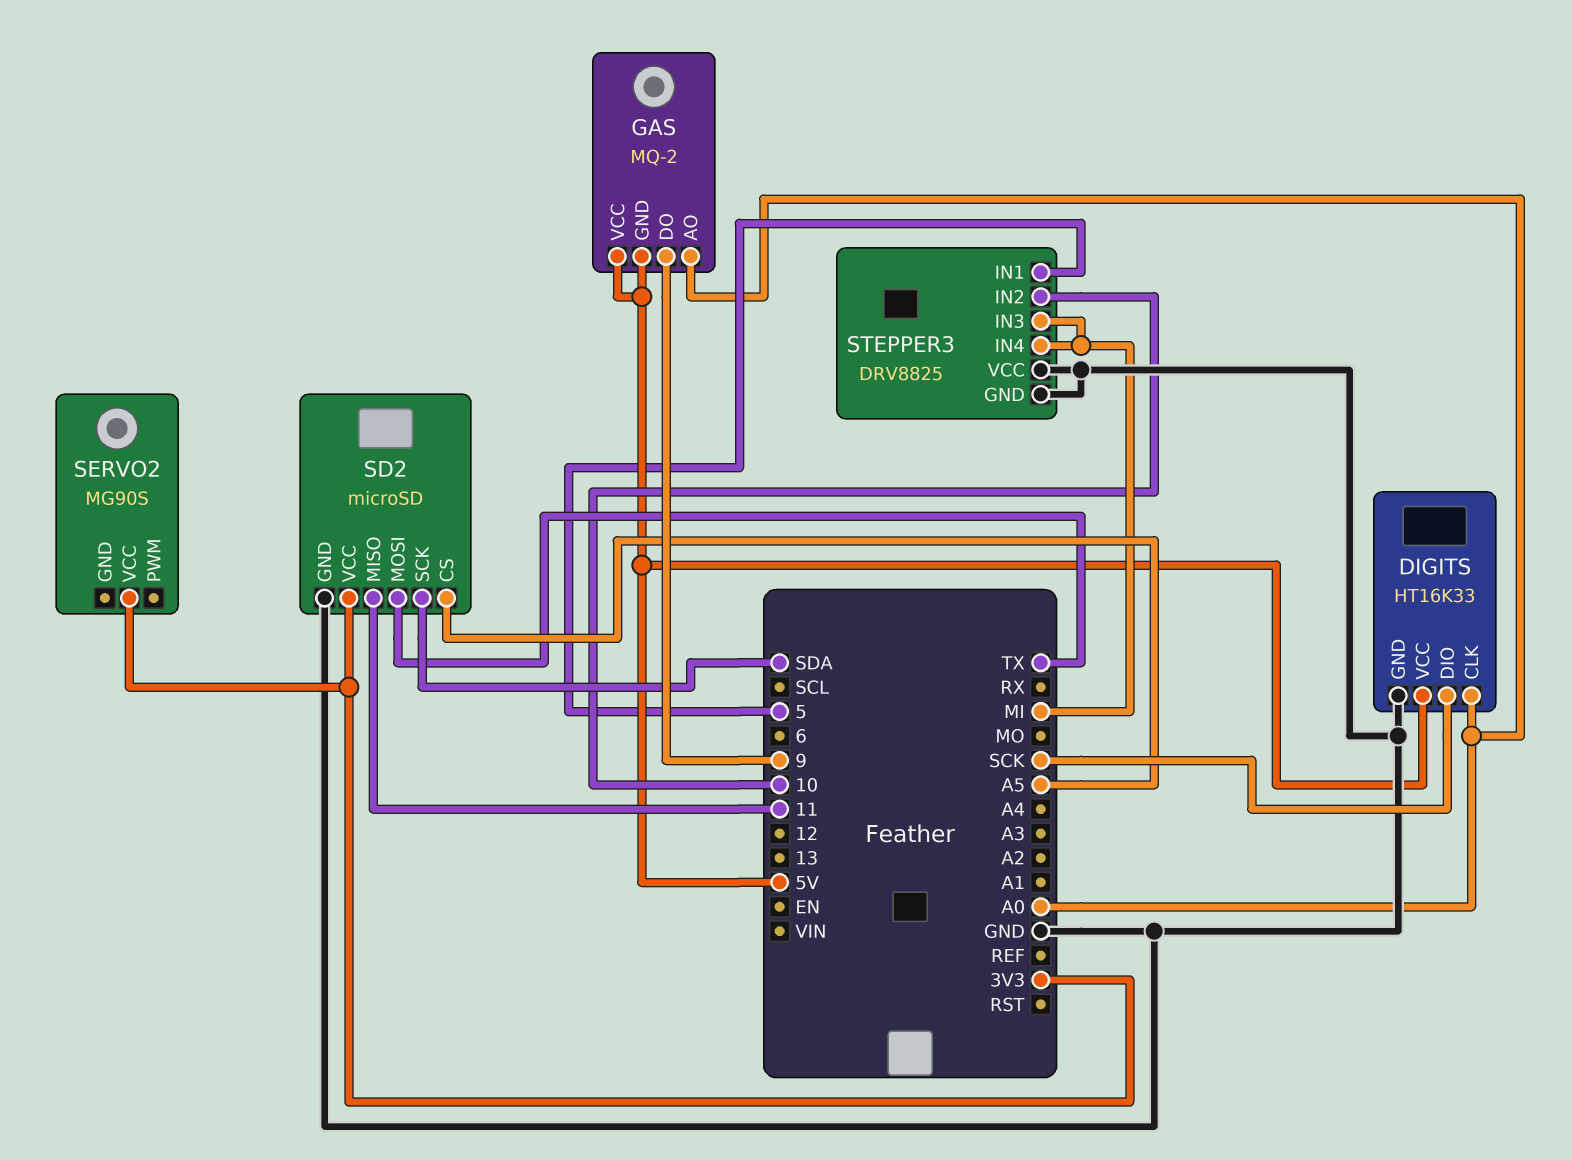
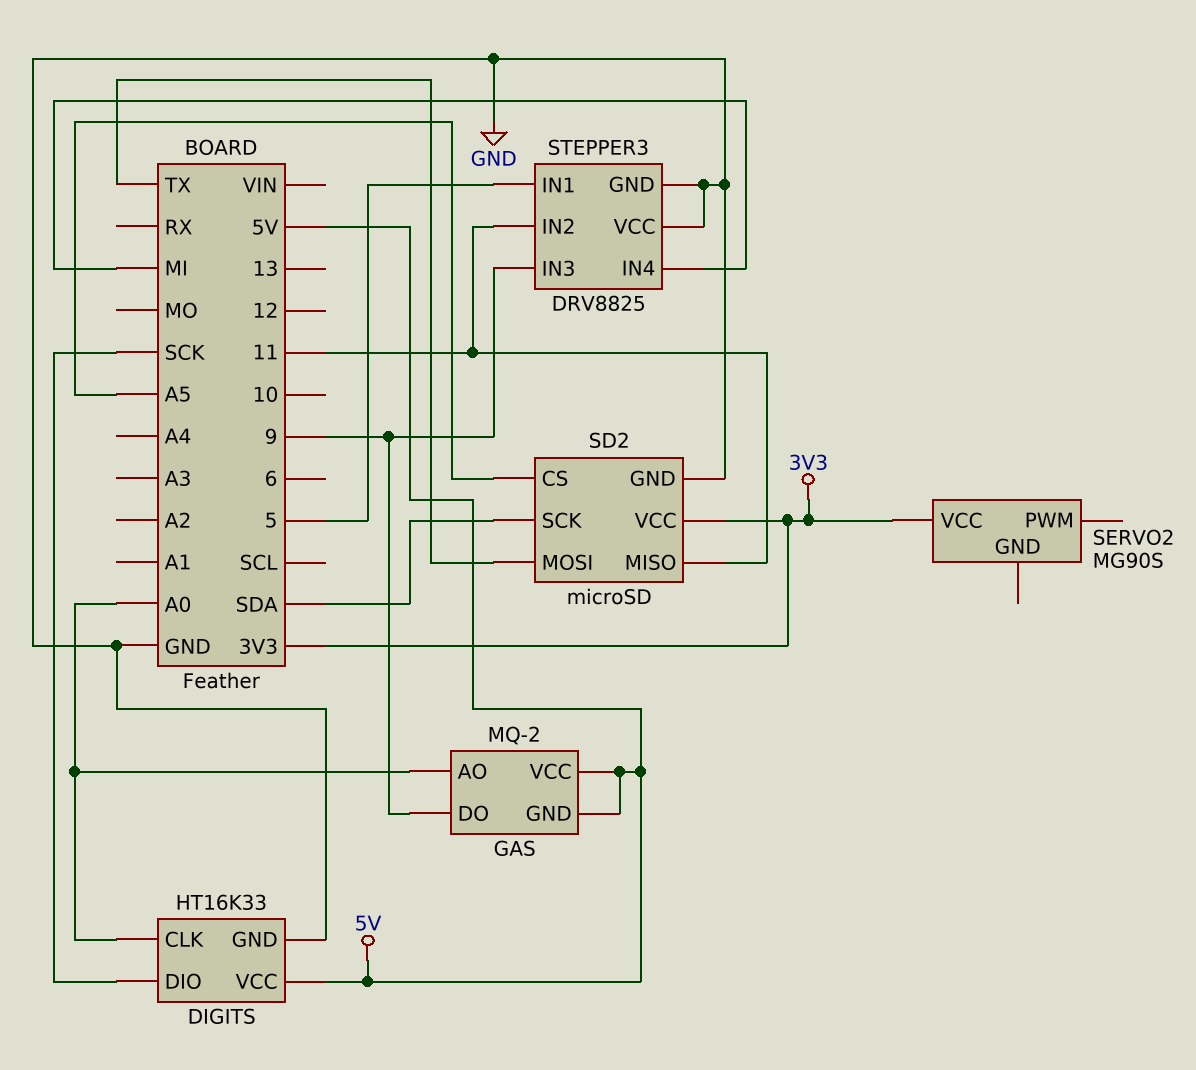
STEPPER3 pin IN2: 10 -> 11
STEPPER3 pin IN3: MI -> 9

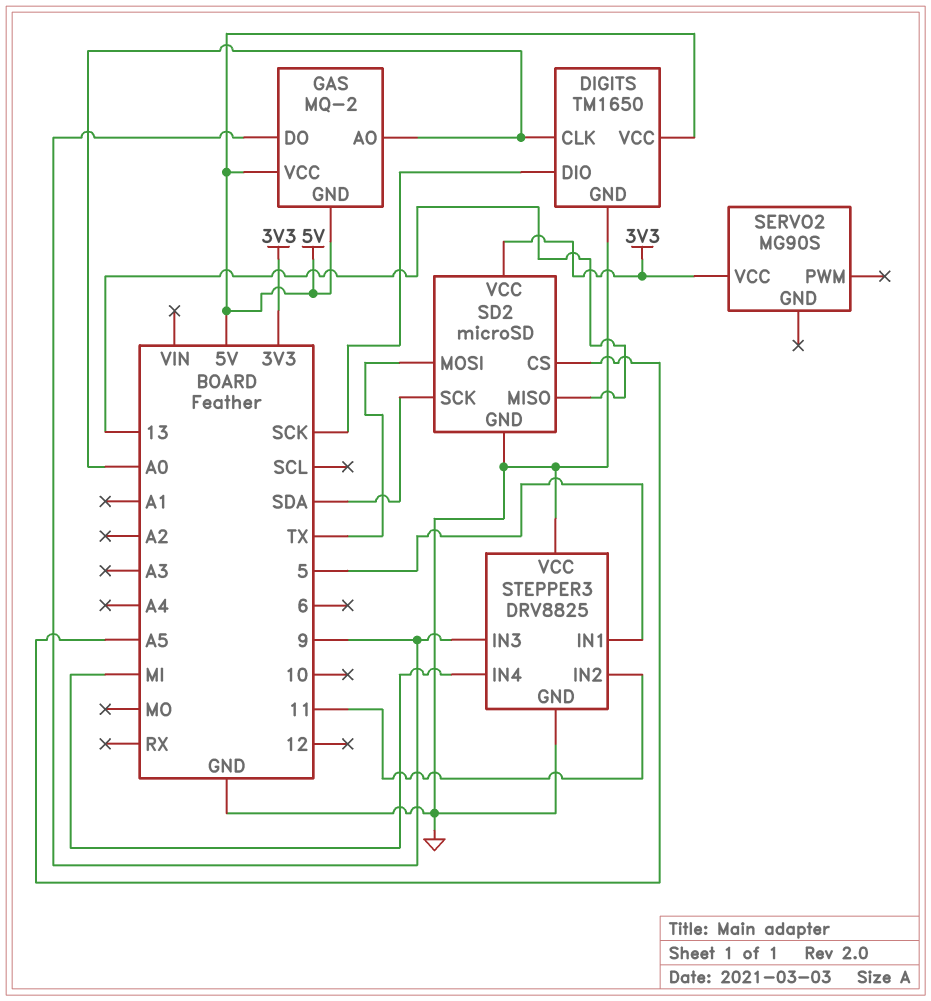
DIGITS: HT16K33 -> TM1650
SD2 pin MISO: 11 -> 13

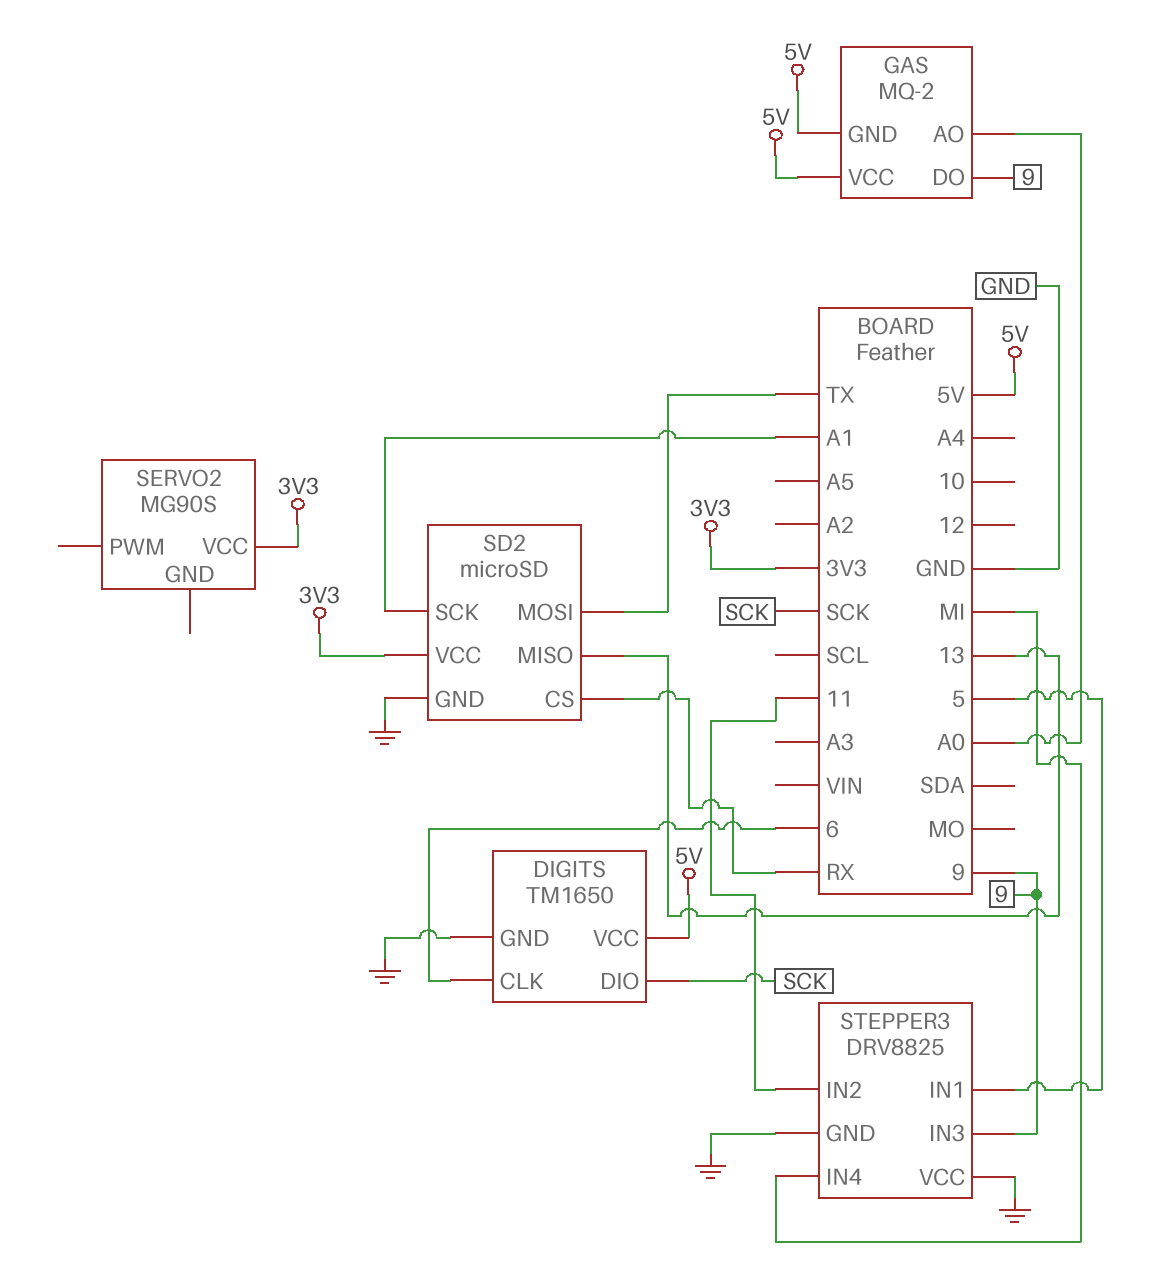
DIGITS pin CLK: A0 -> 6
SD2 pin CS: A5 -> RX
SD2 pin SCK: SDA -> A1

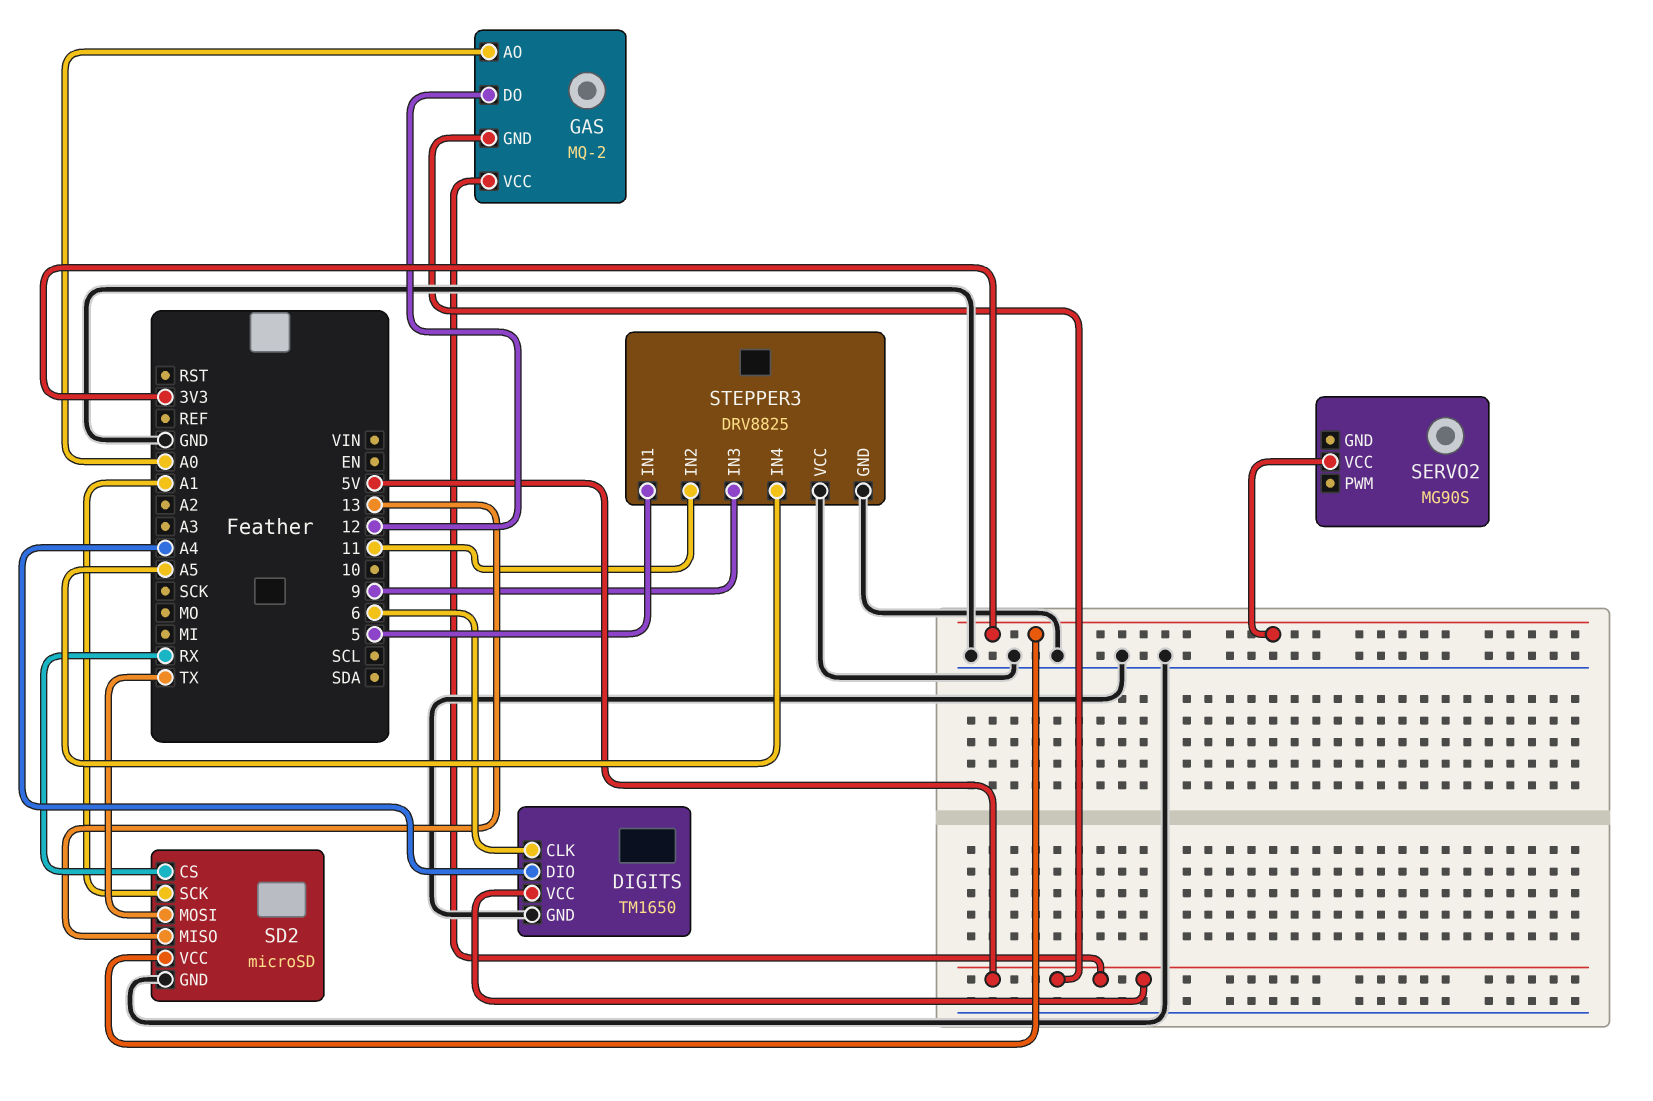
DIGITS pin DIO: SCK -> A4
GAS pin DO: 9 -> 12
STEPPER3 pin IN4: MI -> A5

